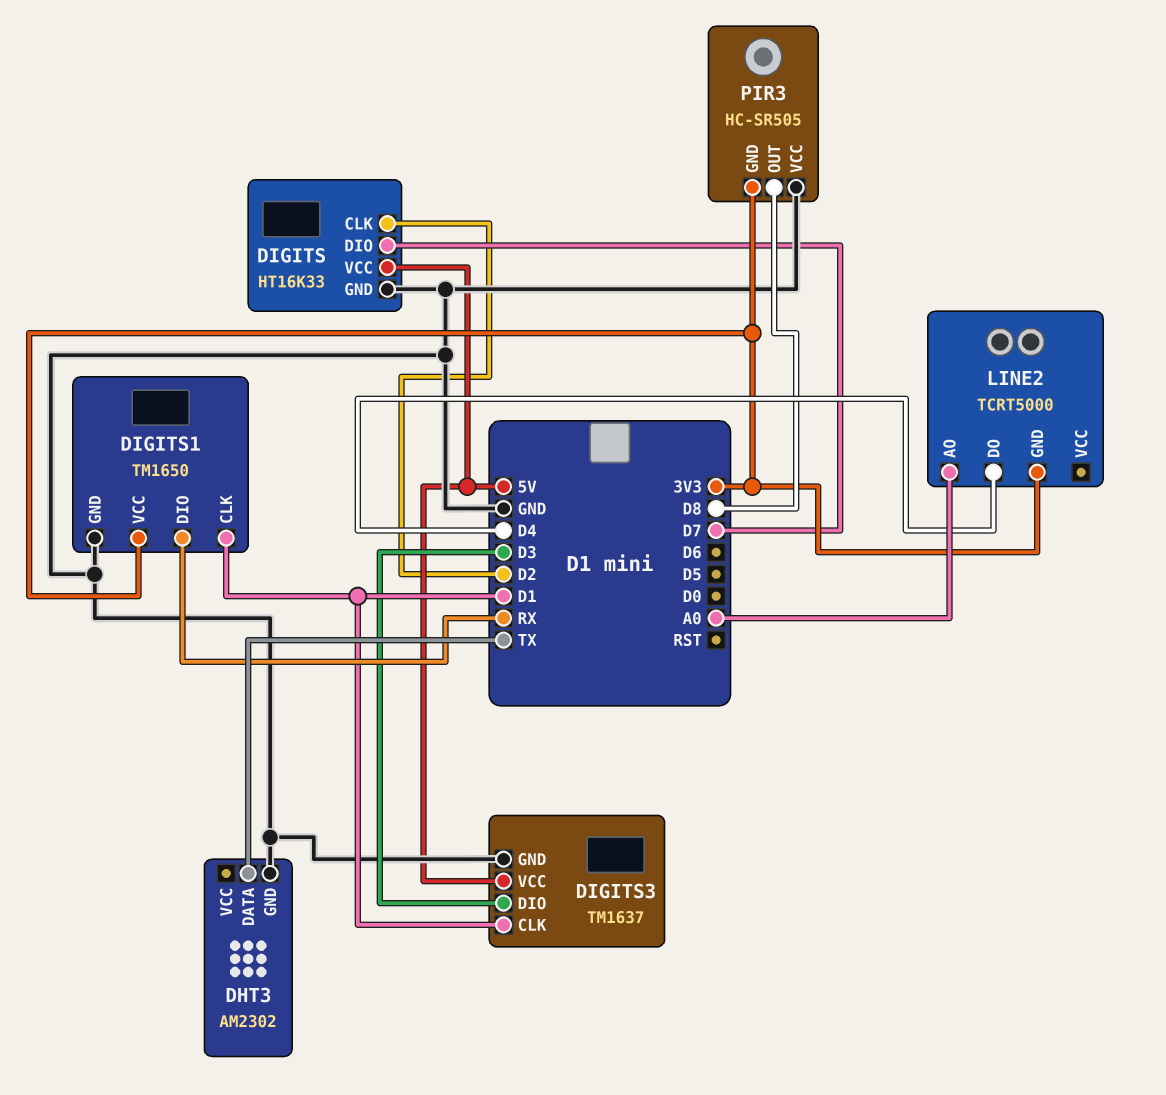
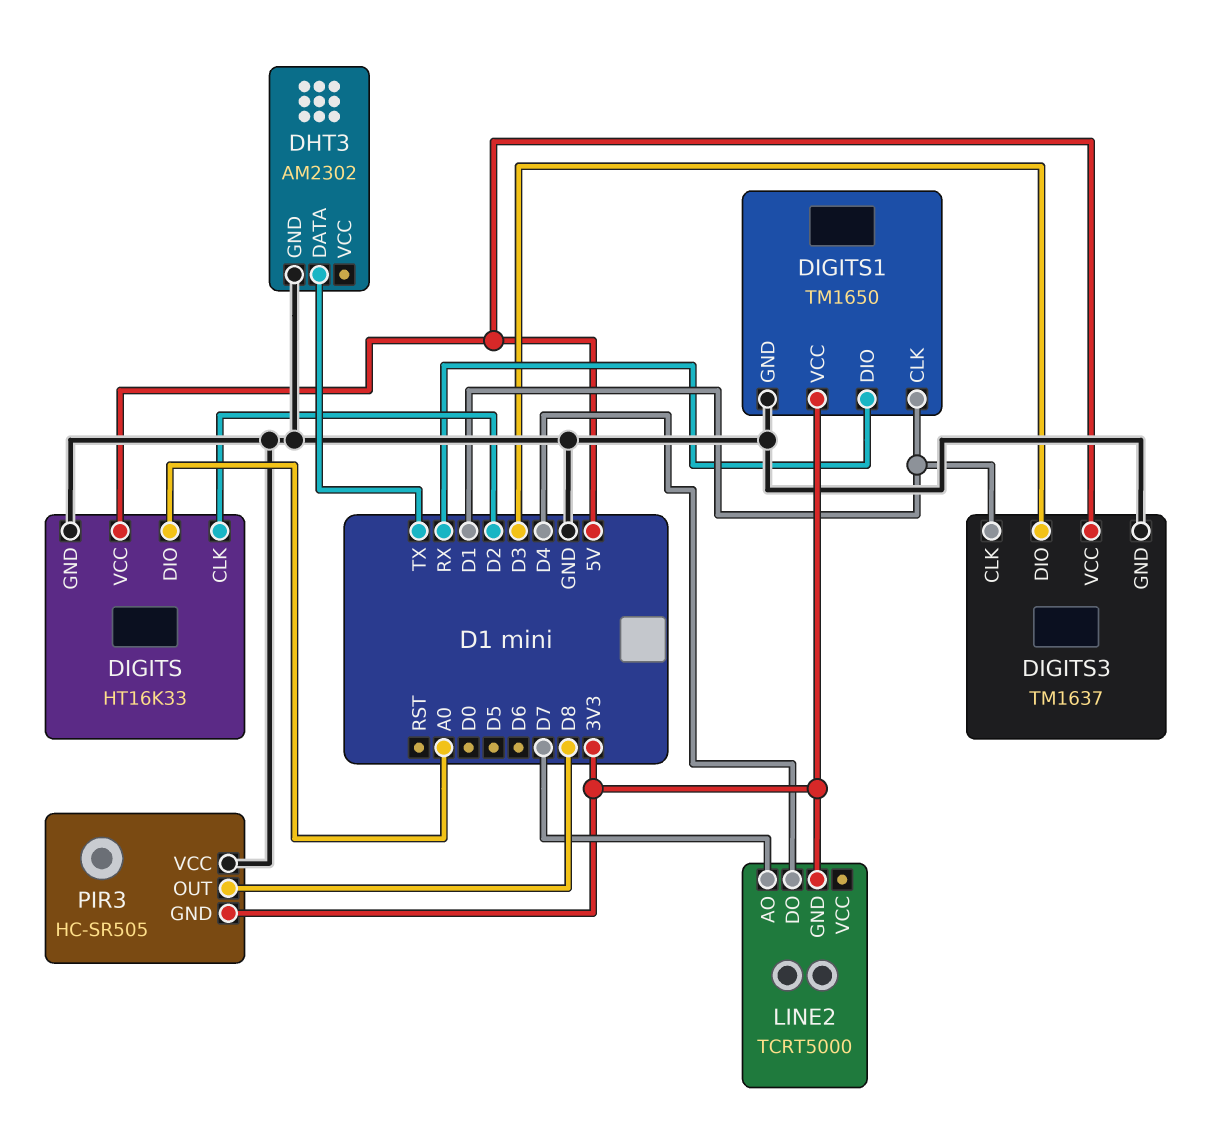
DIGITS pin DIO: D7 -> A0
LINE2 pin AO: A0 -> D7

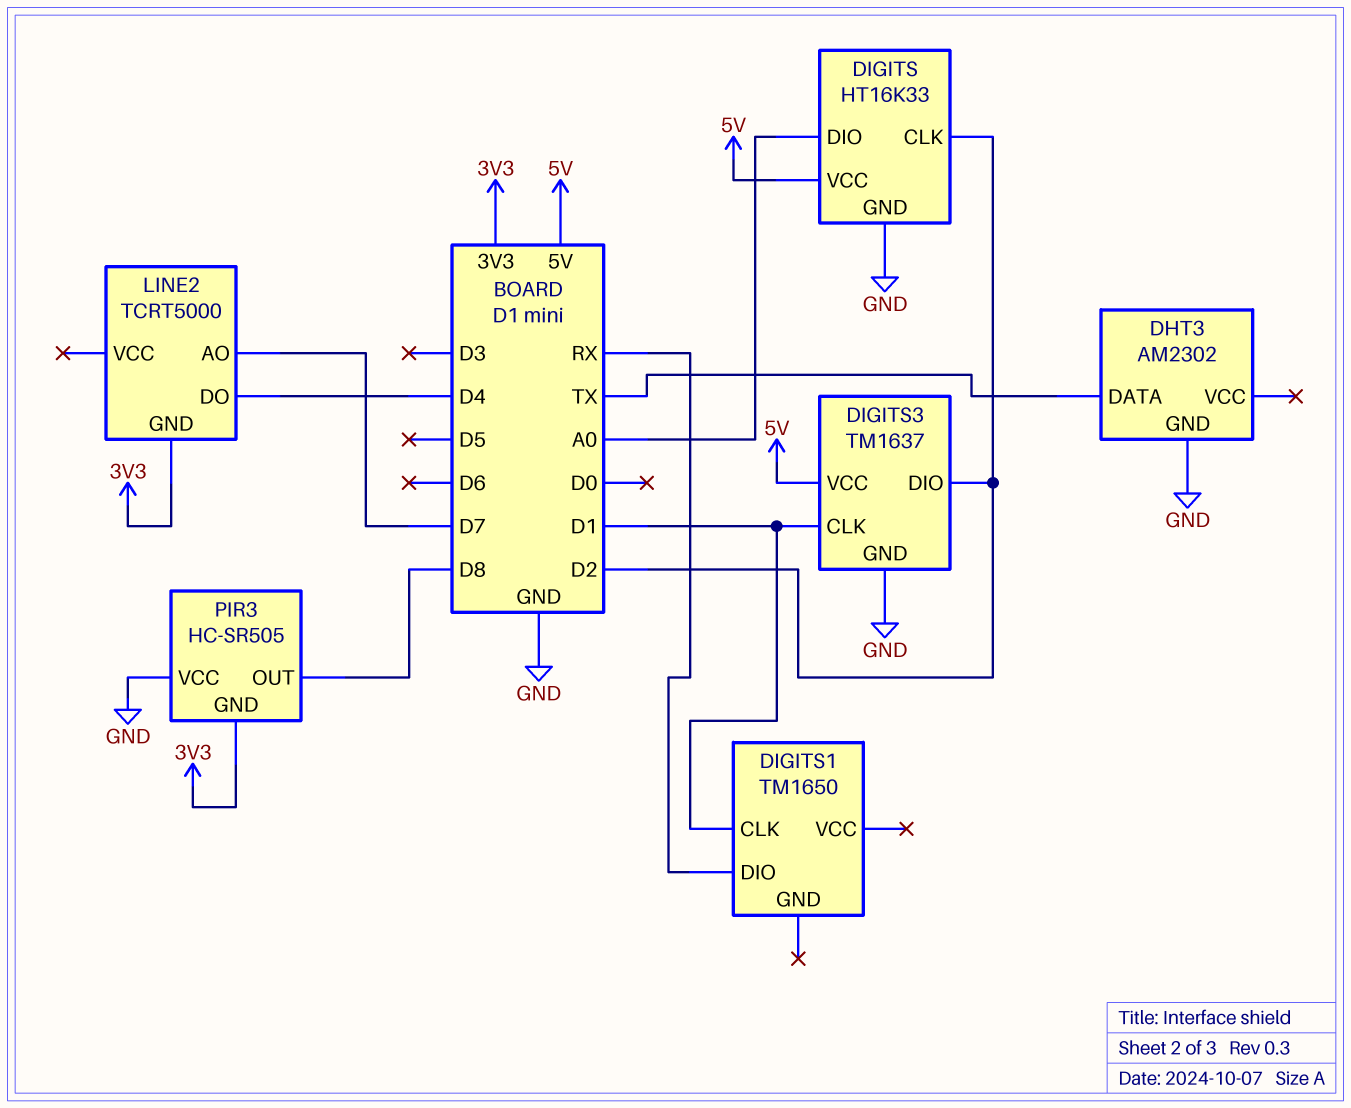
DIGITS1 pin GND: GND -> none
DIGITS1 pin VCC: 3V3 -> none
DIGITS3 pin DIO: D3 -> D2

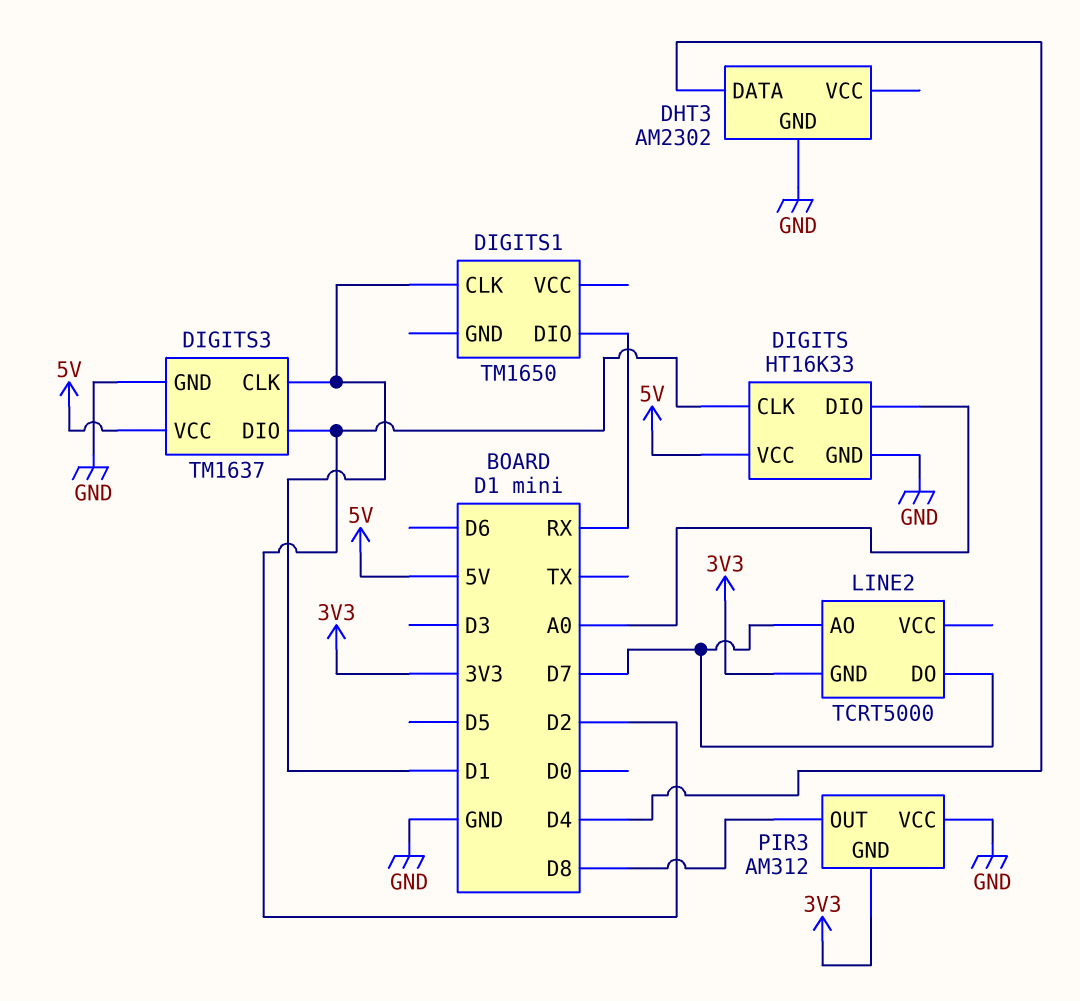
DHT3 pin DATA: TX -> D4
LINE2 pin DO: D4 -> D7
PIR3: HC-SR505 -> AM312

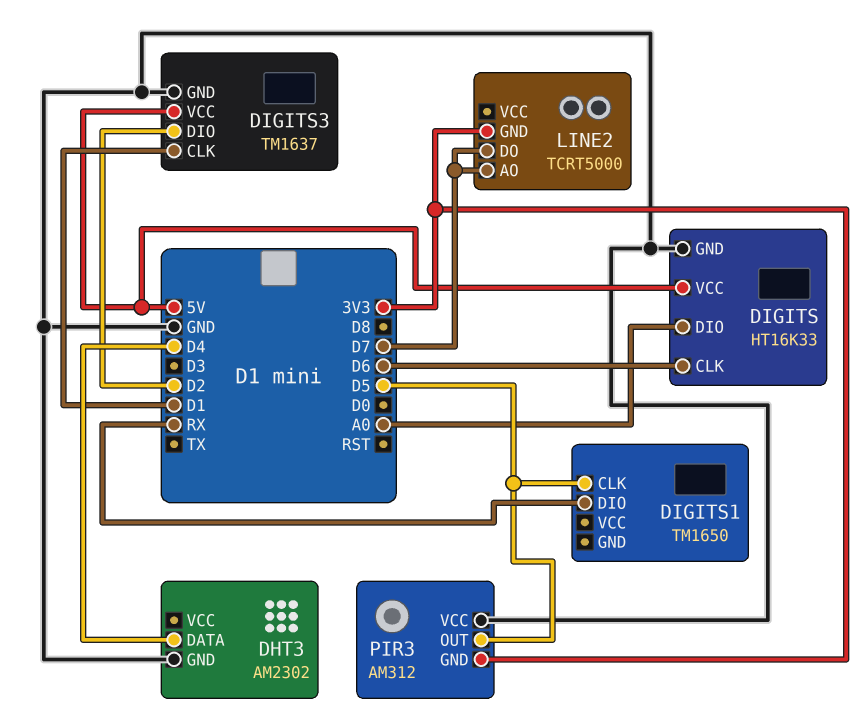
DIGITS pin CLK: D2 -> D6
DIGITS1 pin CLK: D1 -> D5
PIR3 pin OUT: D8 -> D5

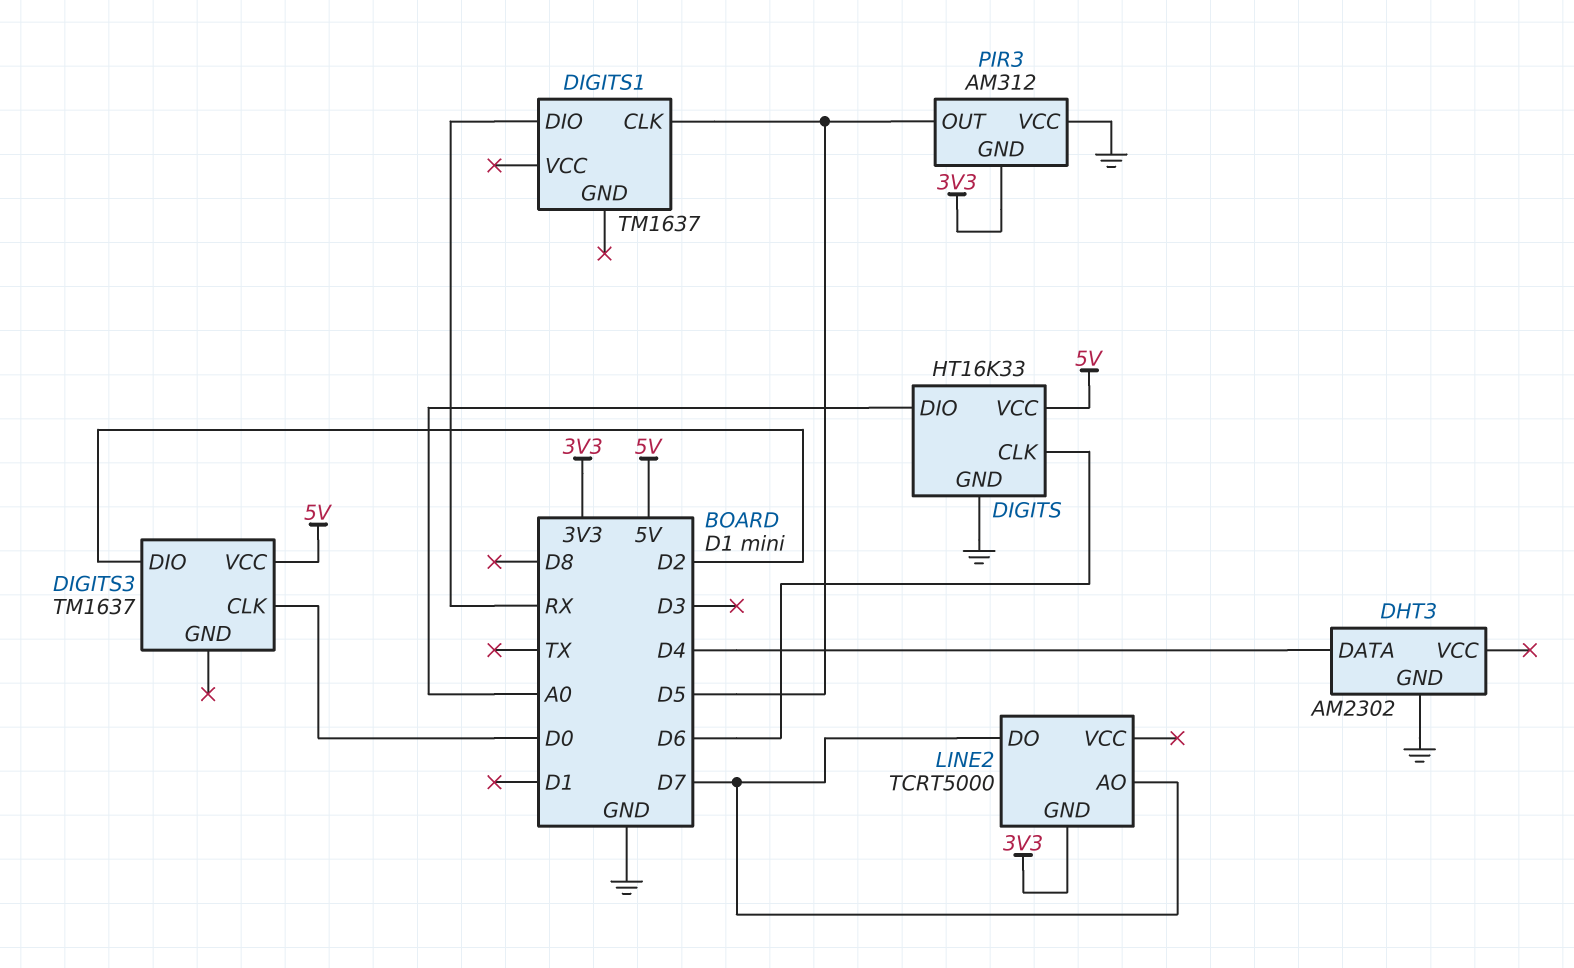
DIGITS1: TM1650 -> TM1637
DIGITS3 pin CLK: D1 -> D0
DIGITS3 pin GND: GND -> none

